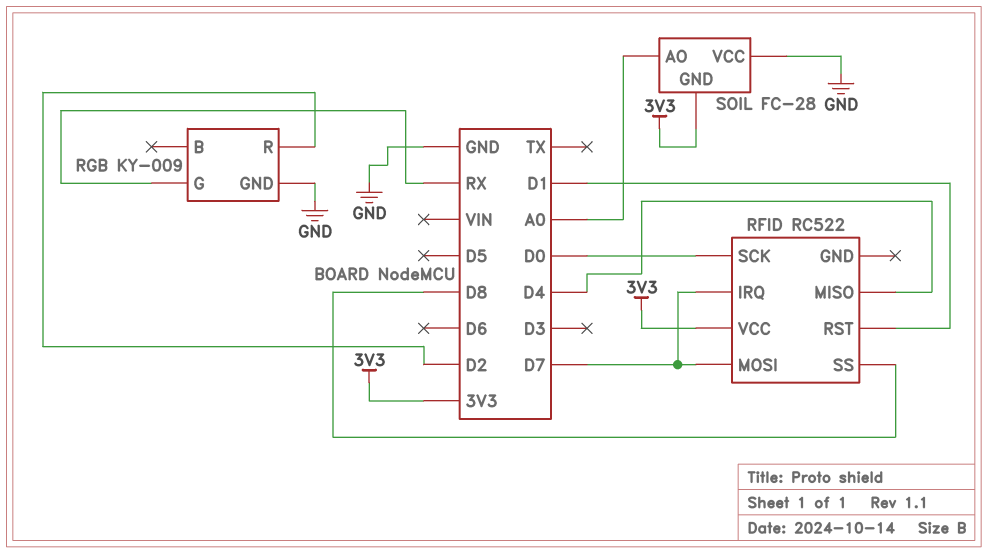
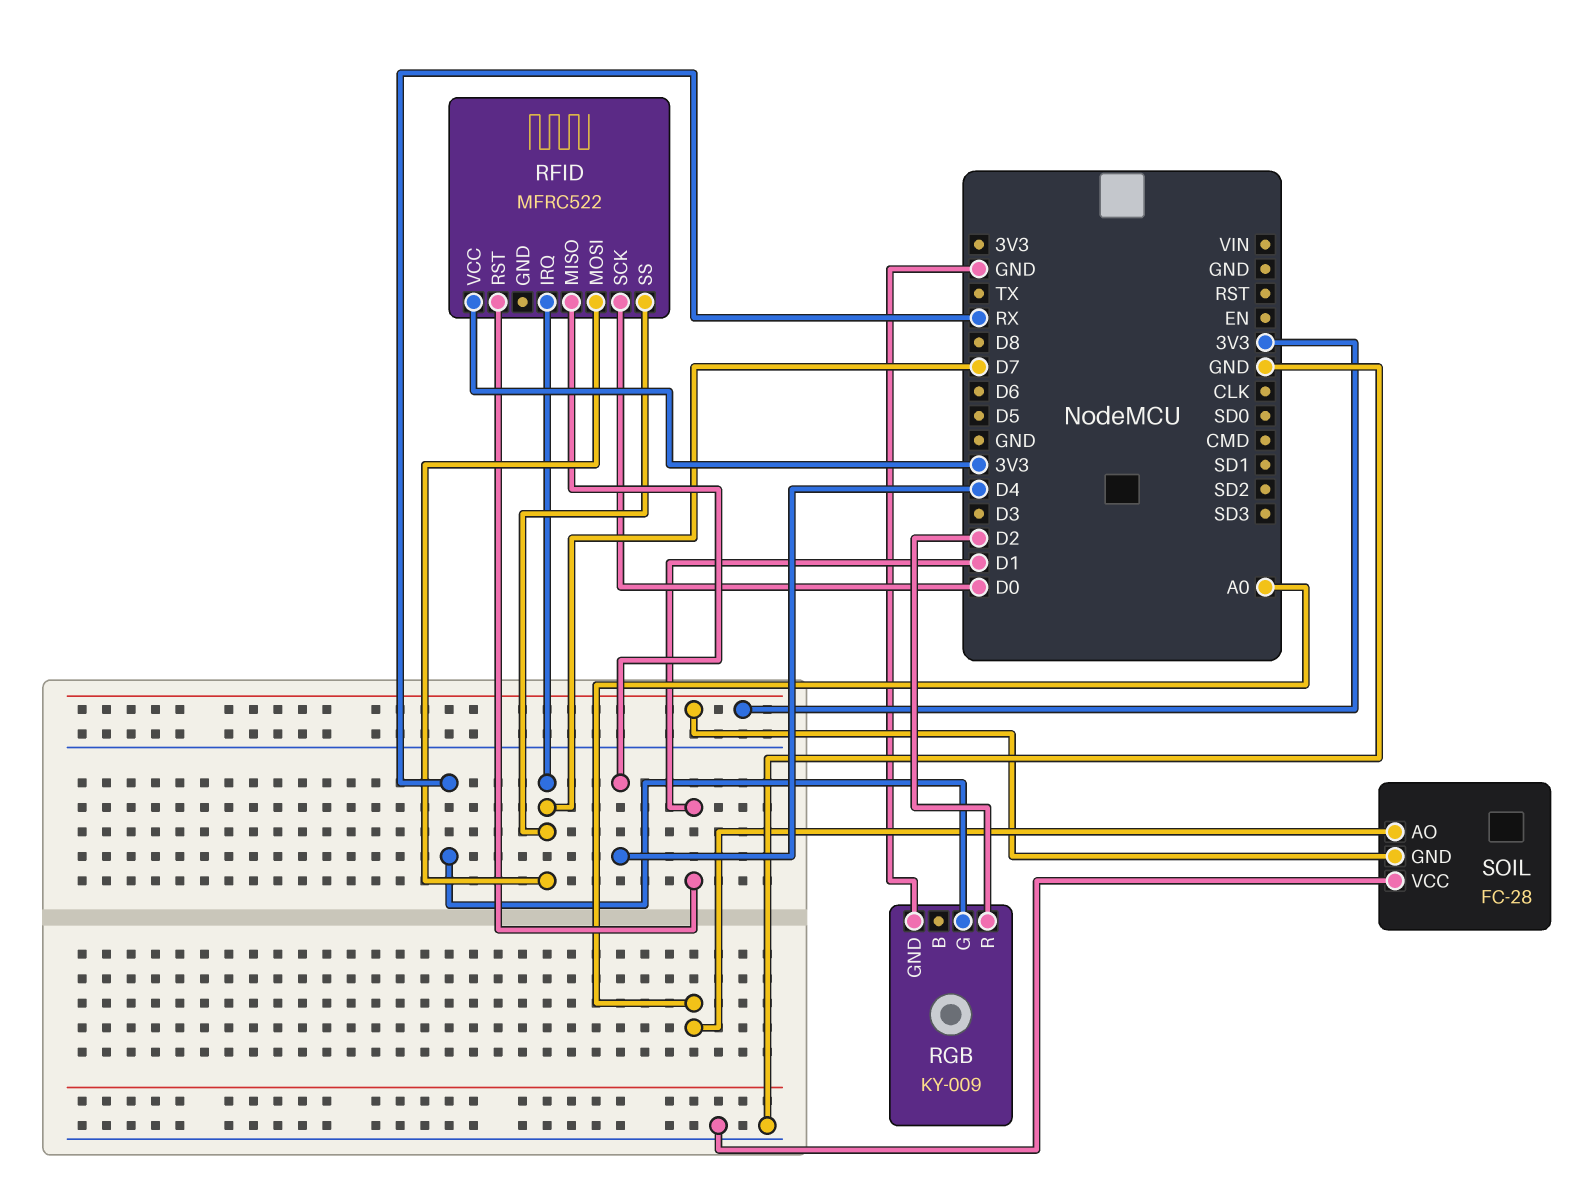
RFID: RC522 -> MFRC522
RFID pin SS: D8 -> D7

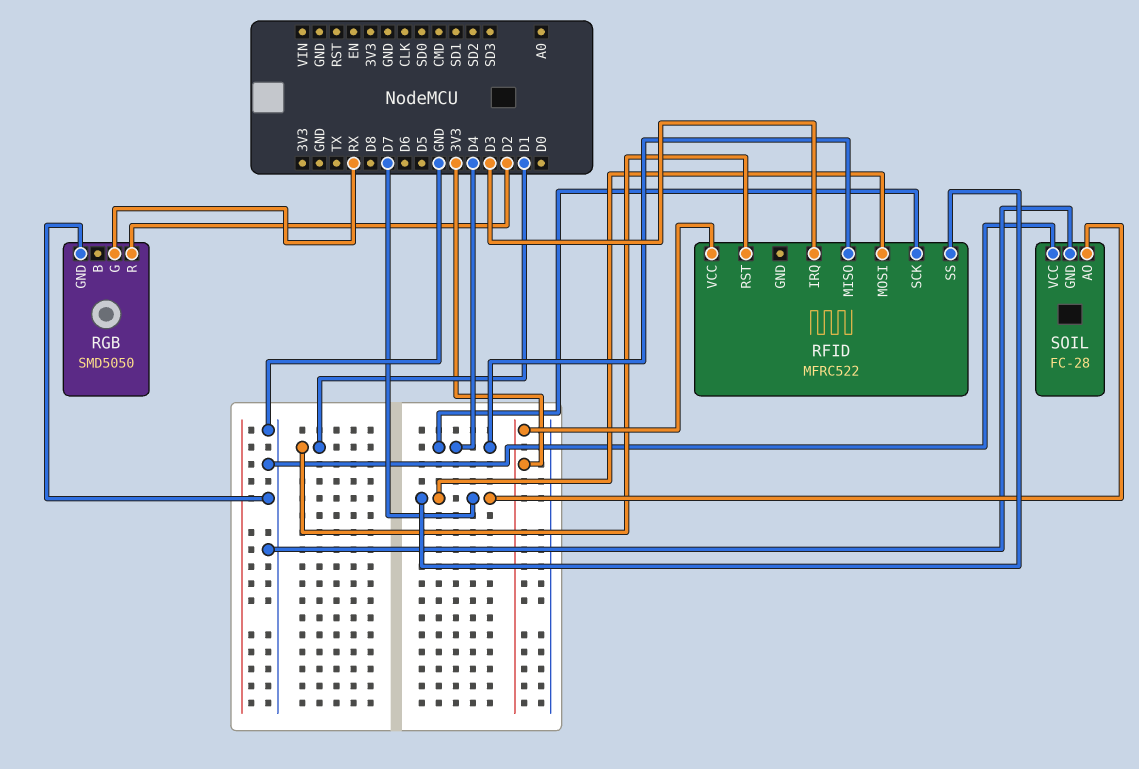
RFID pin IRQ: D7 -> D3
RFID pin SCK: D0 -> D4
RGB: KY-009 -> SMD5050
SOIL pin AO: A0 -> D7
SOIL pin GND: 3V3 -> GND

